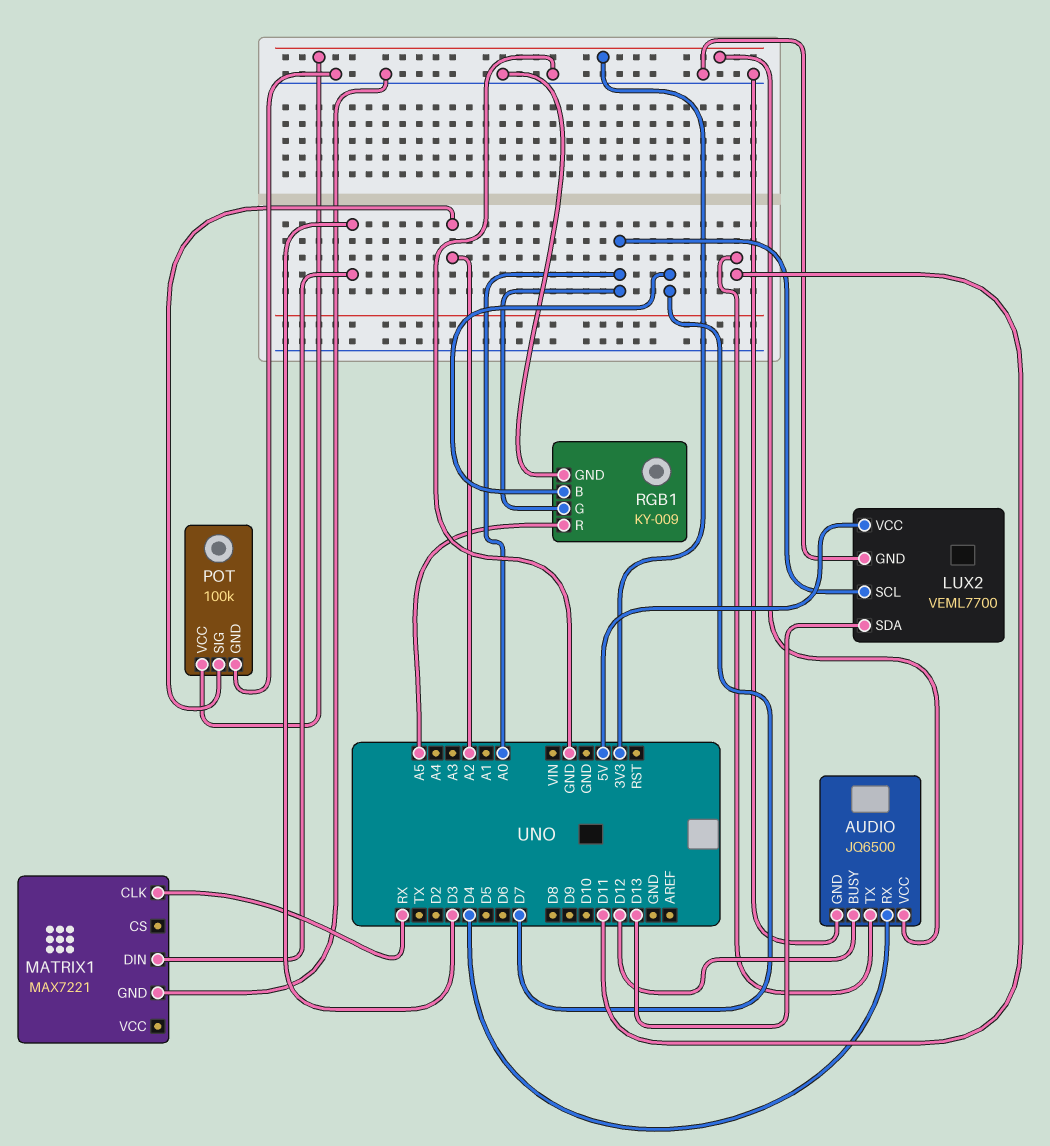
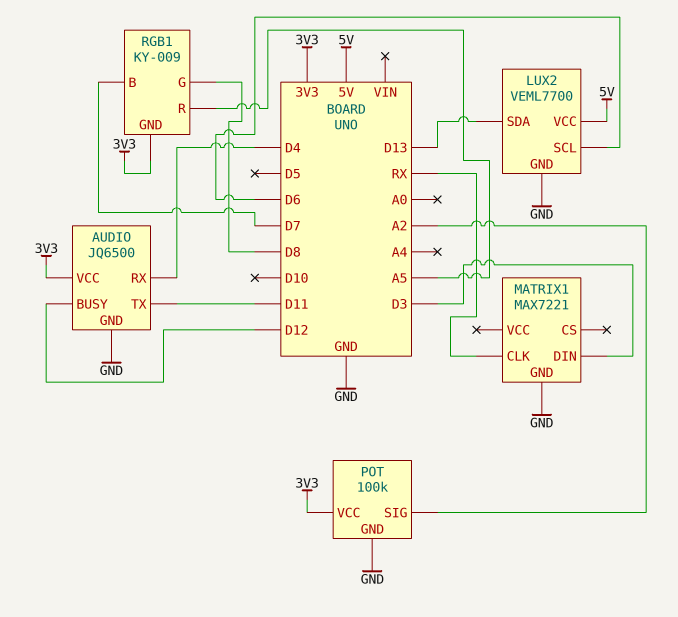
LUX2 pin SCL: A0 -> D6
RGB1 pin G: A0 -> D8
RGB1 pin GND: GND -> 3V3

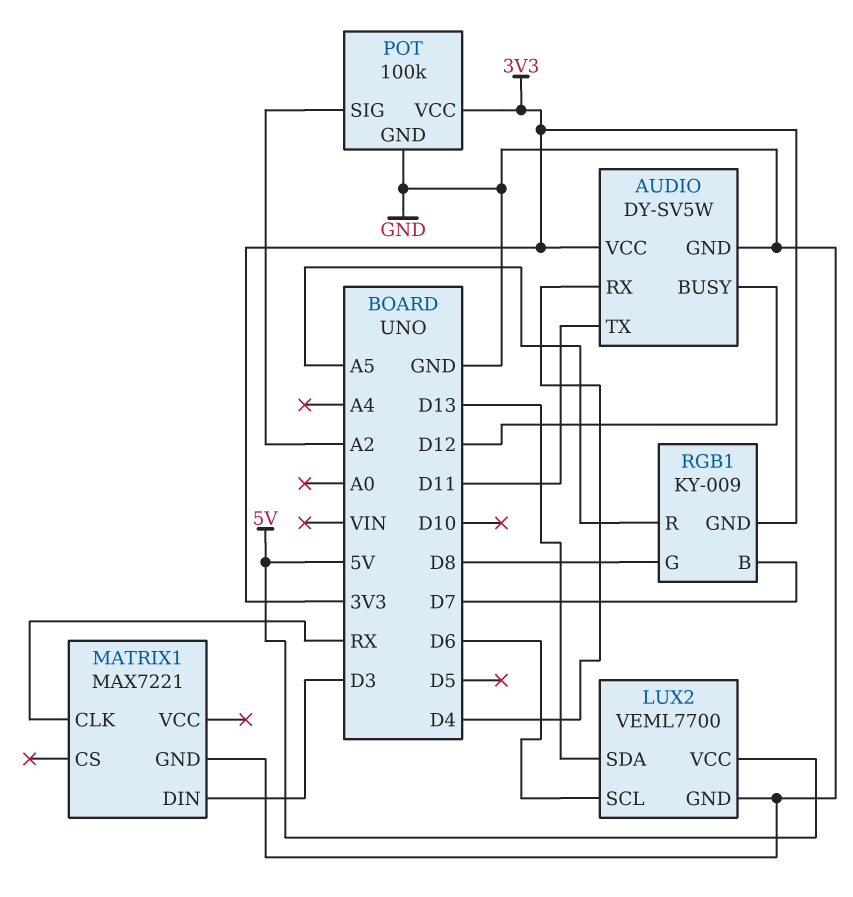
AUDIO: JQ6500 -> DY-SV5W

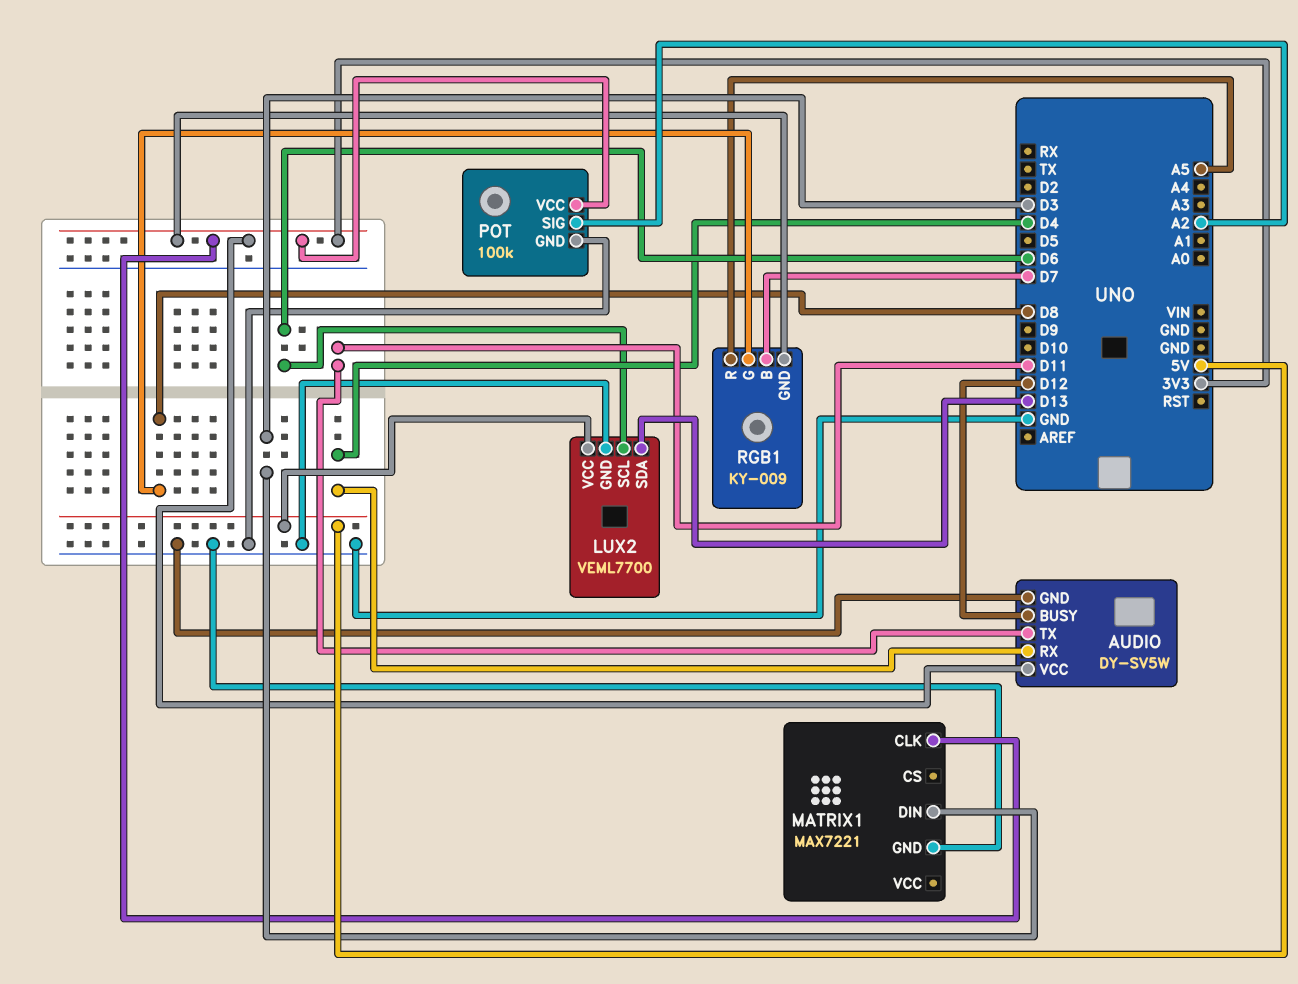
MATRIX1 pin CLK: RX -> 3V3

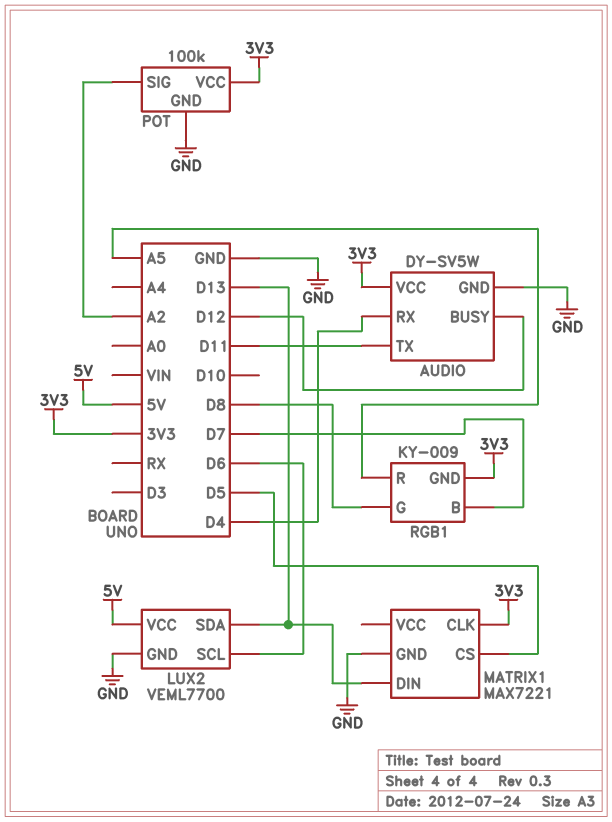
MATRIX1 pin CS: none -> D5
MATRIX1 pin DIN: D3 -> D13

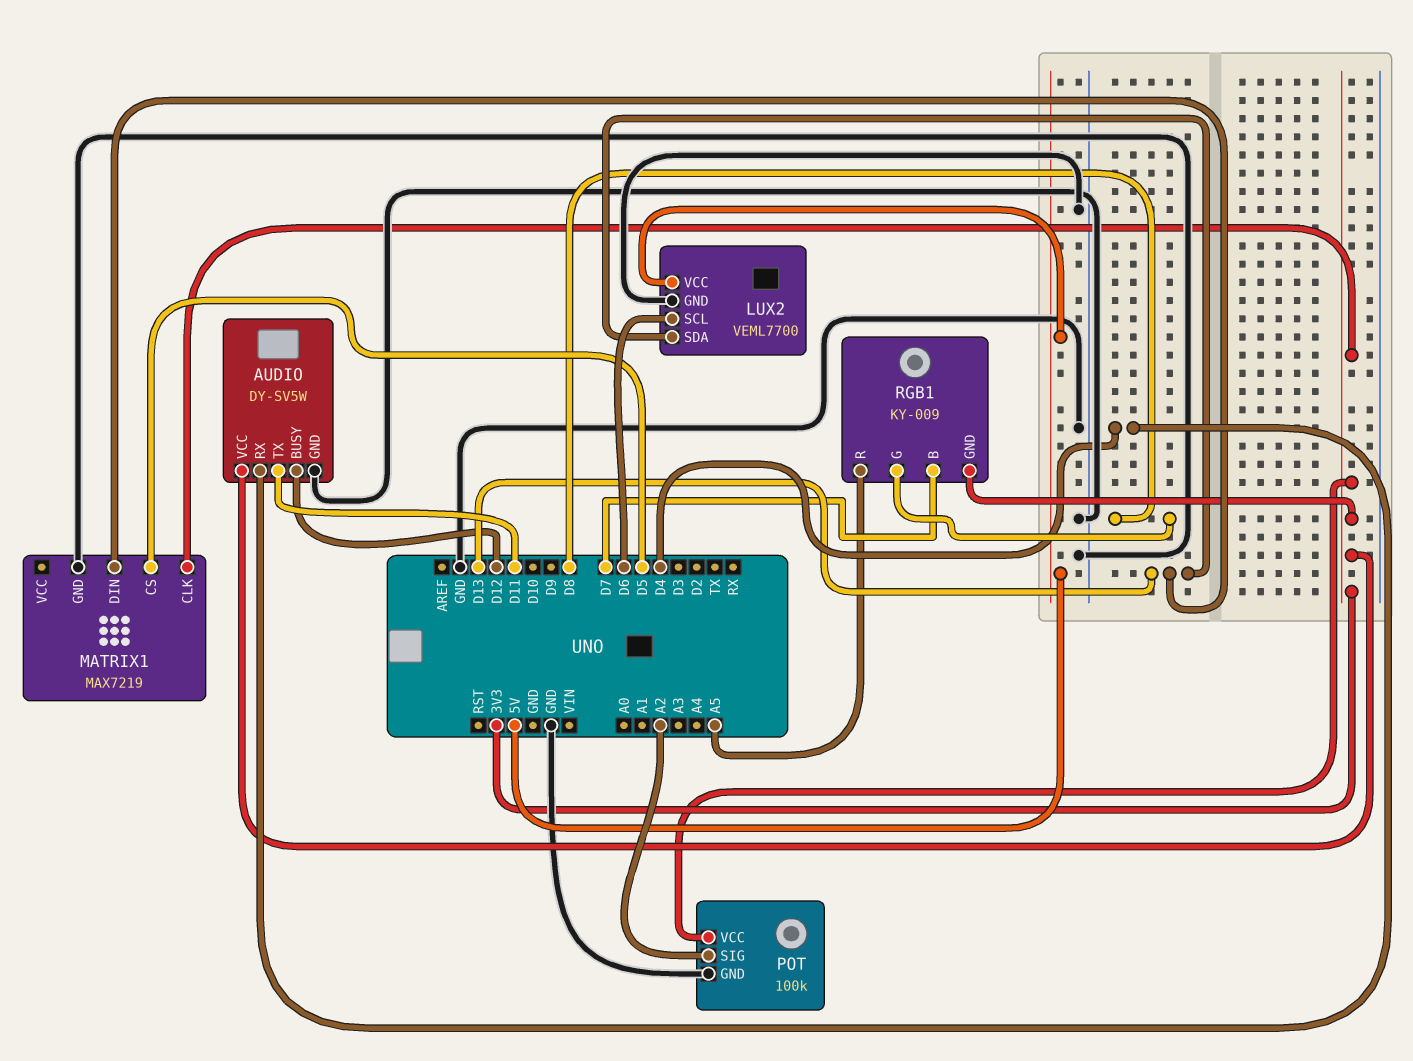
MATRIX1: MAX7221 -> MAX7219

